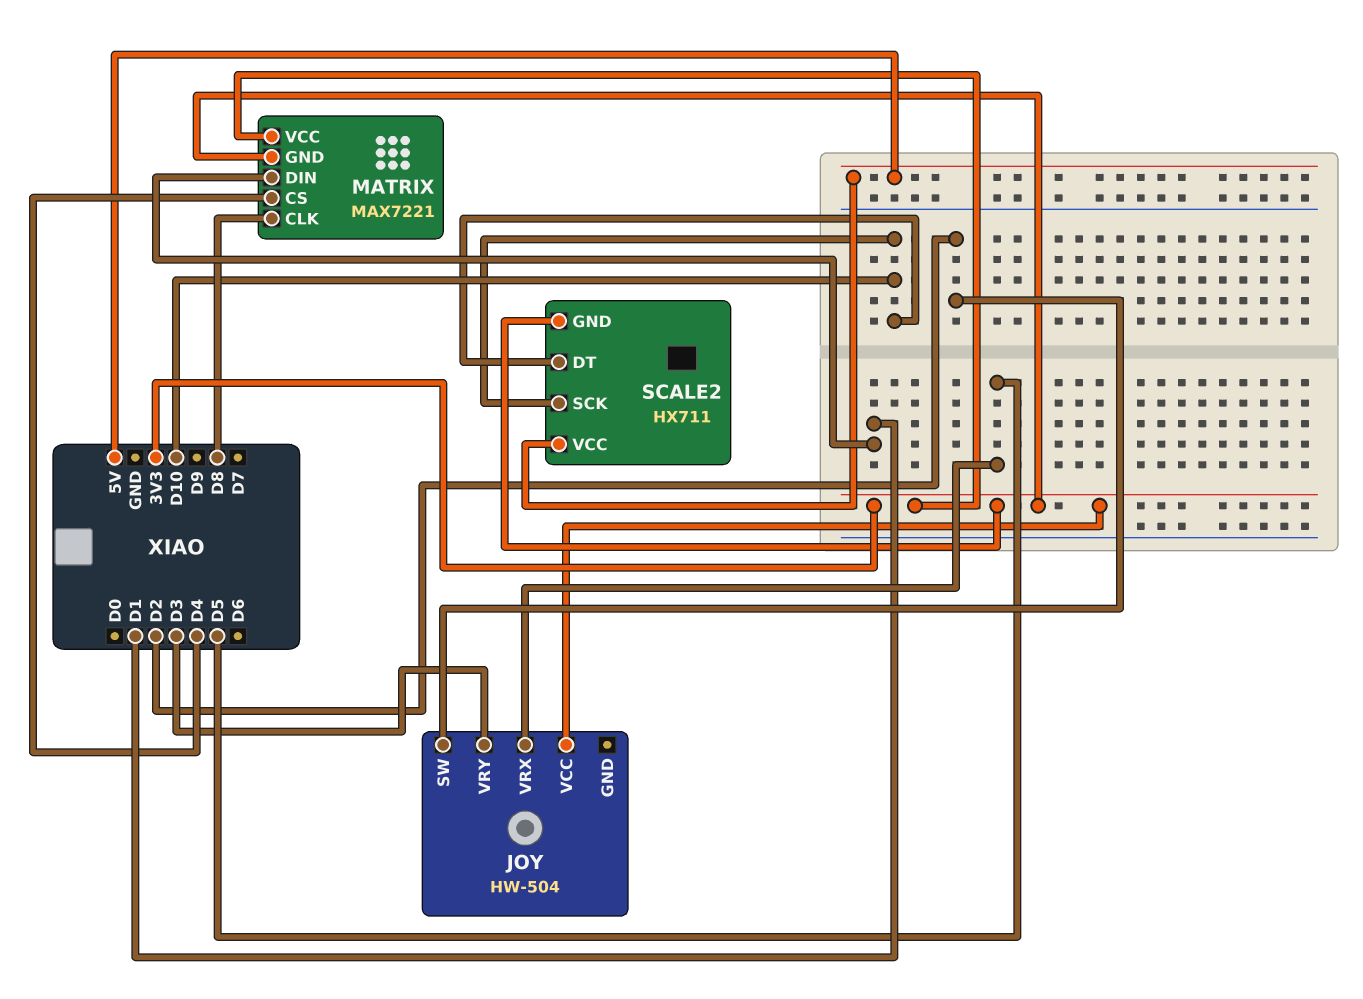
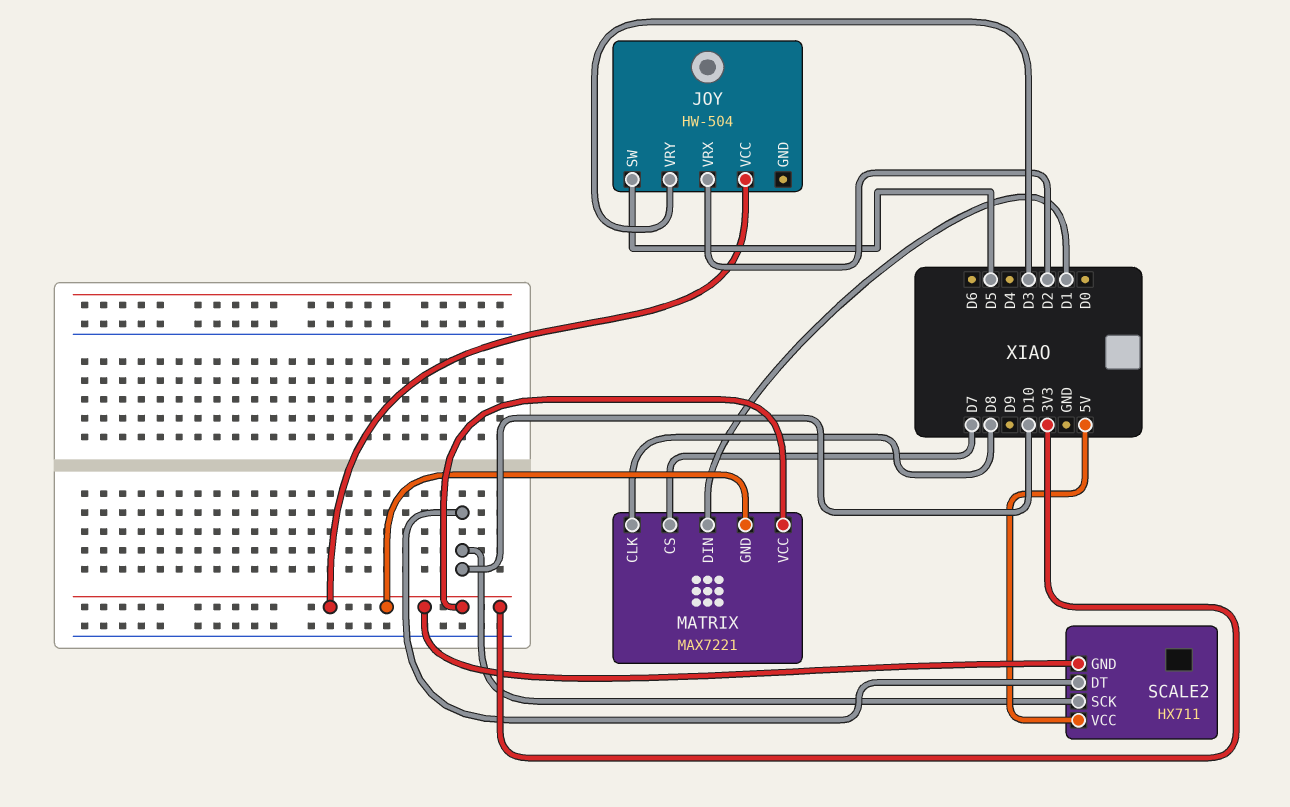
JOY pin SW: D2 -> D5
JOY pin VRX: D5 -> D2
MATRIX pin CS: D4 -> D7

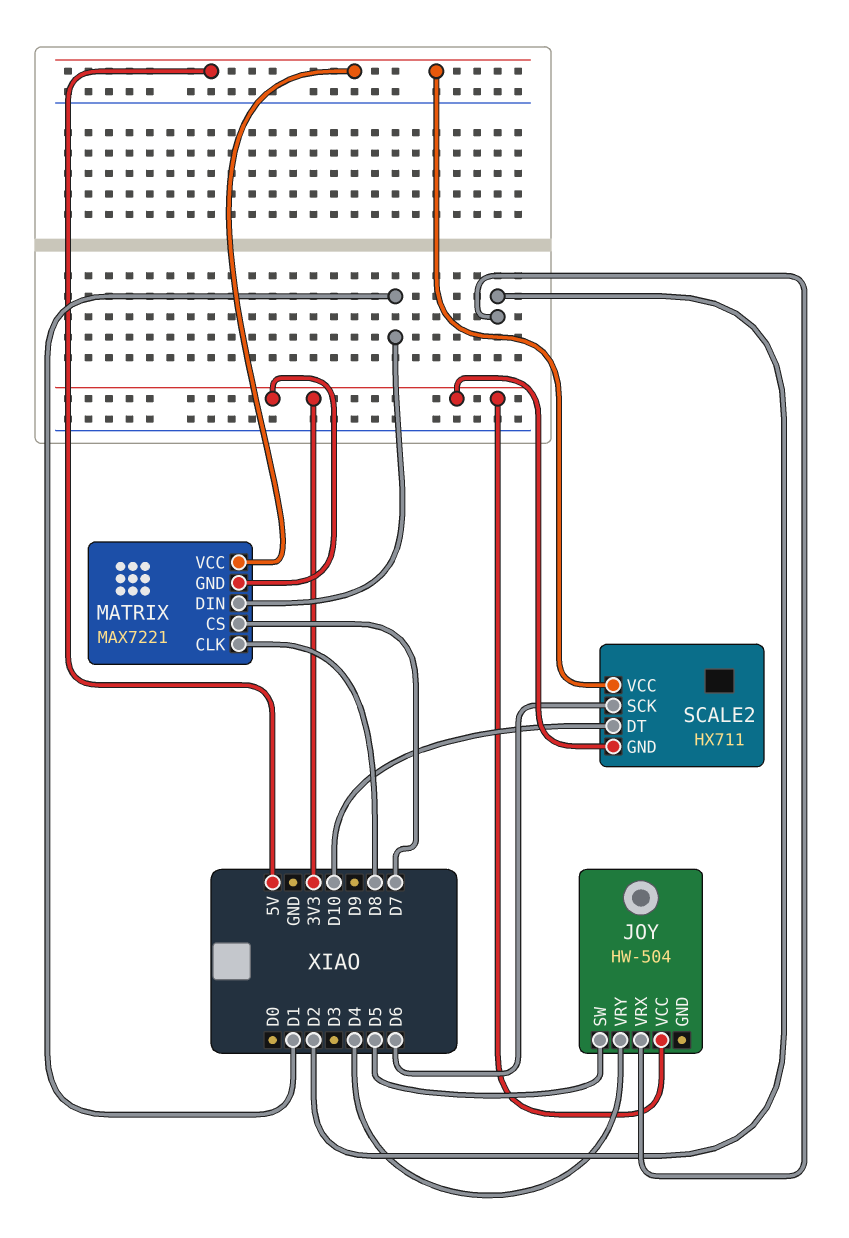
JOY pin VRY: D3 -> D4
MATRIX pin VCC: 3V3 -> 5V
SCALE2 pin SCK: D10 -> D6

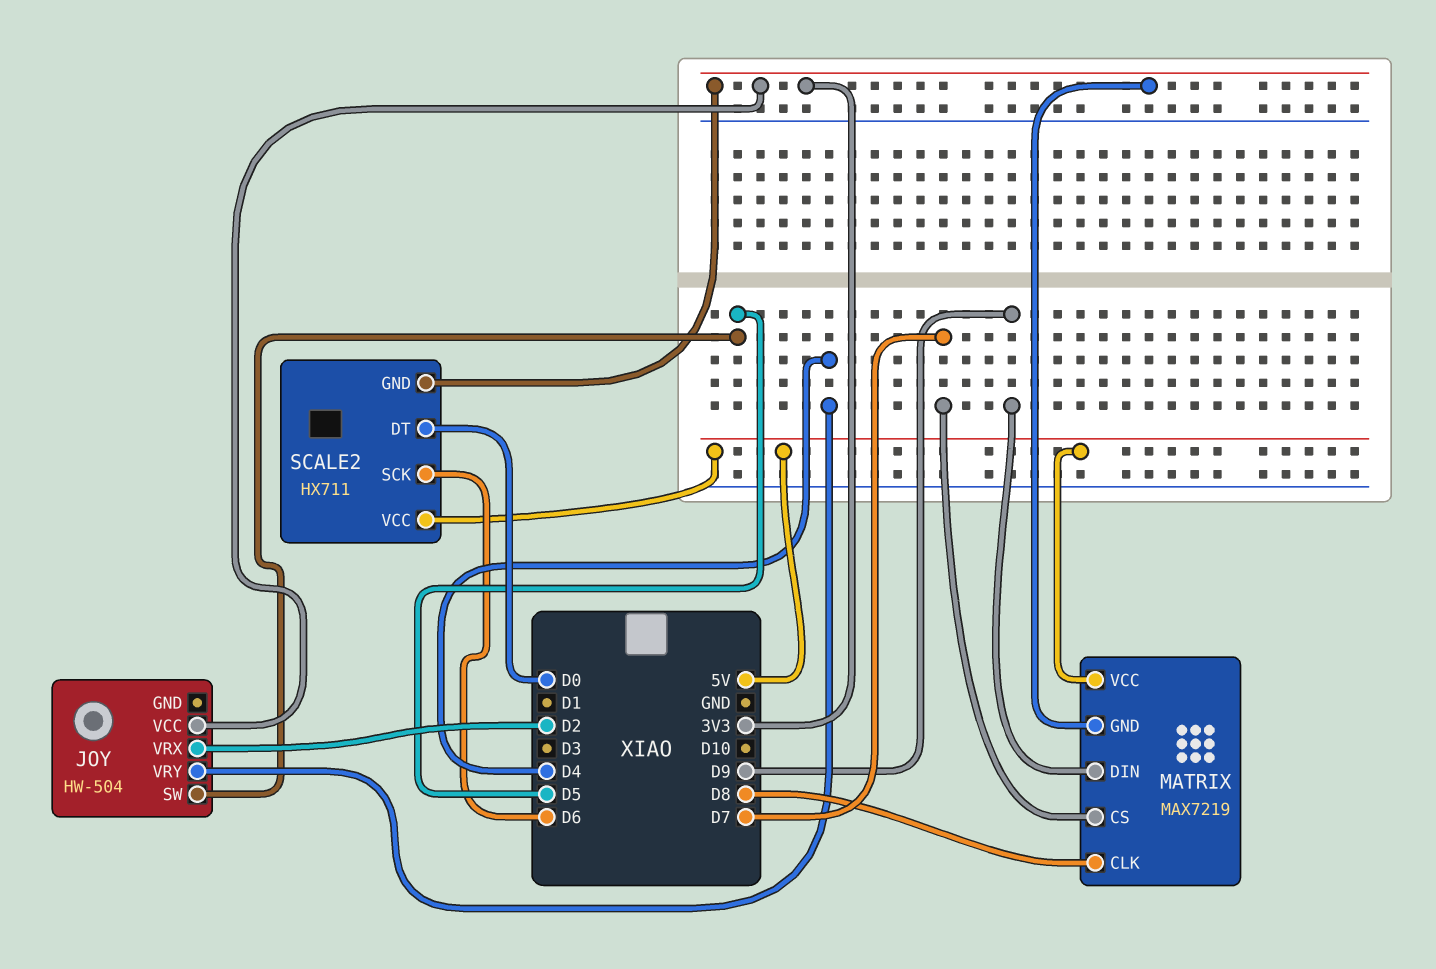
MATRIX: MAX7221 -> MAX7219
MATRIX pin DIN: D1 -> D9
SCALE2 pin DT: D10 -> D0

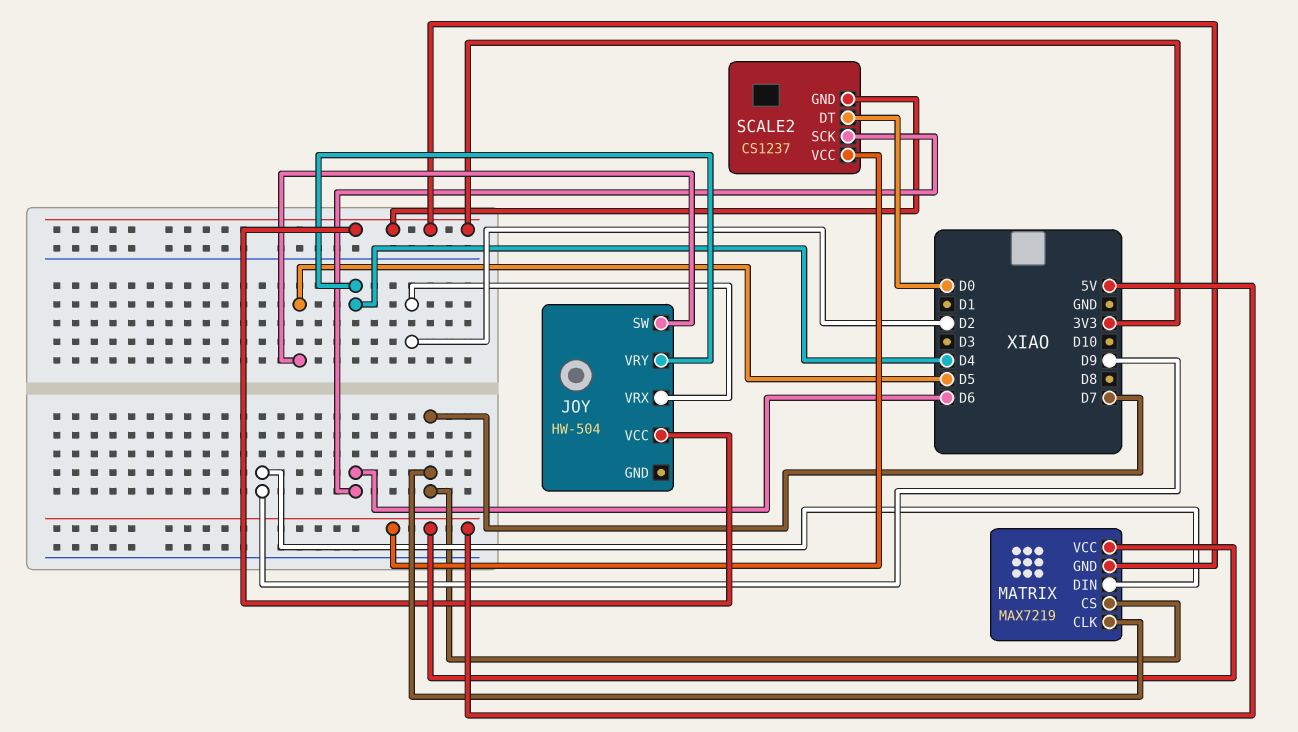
MATRIX pin CLK: D8 -> D7
SCALE2: HX711 -> CS1237

